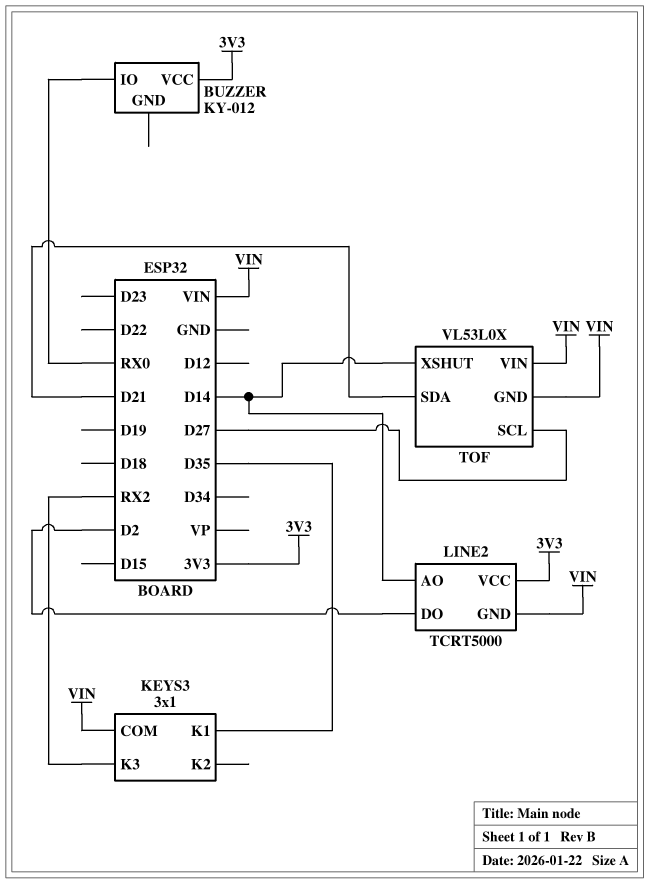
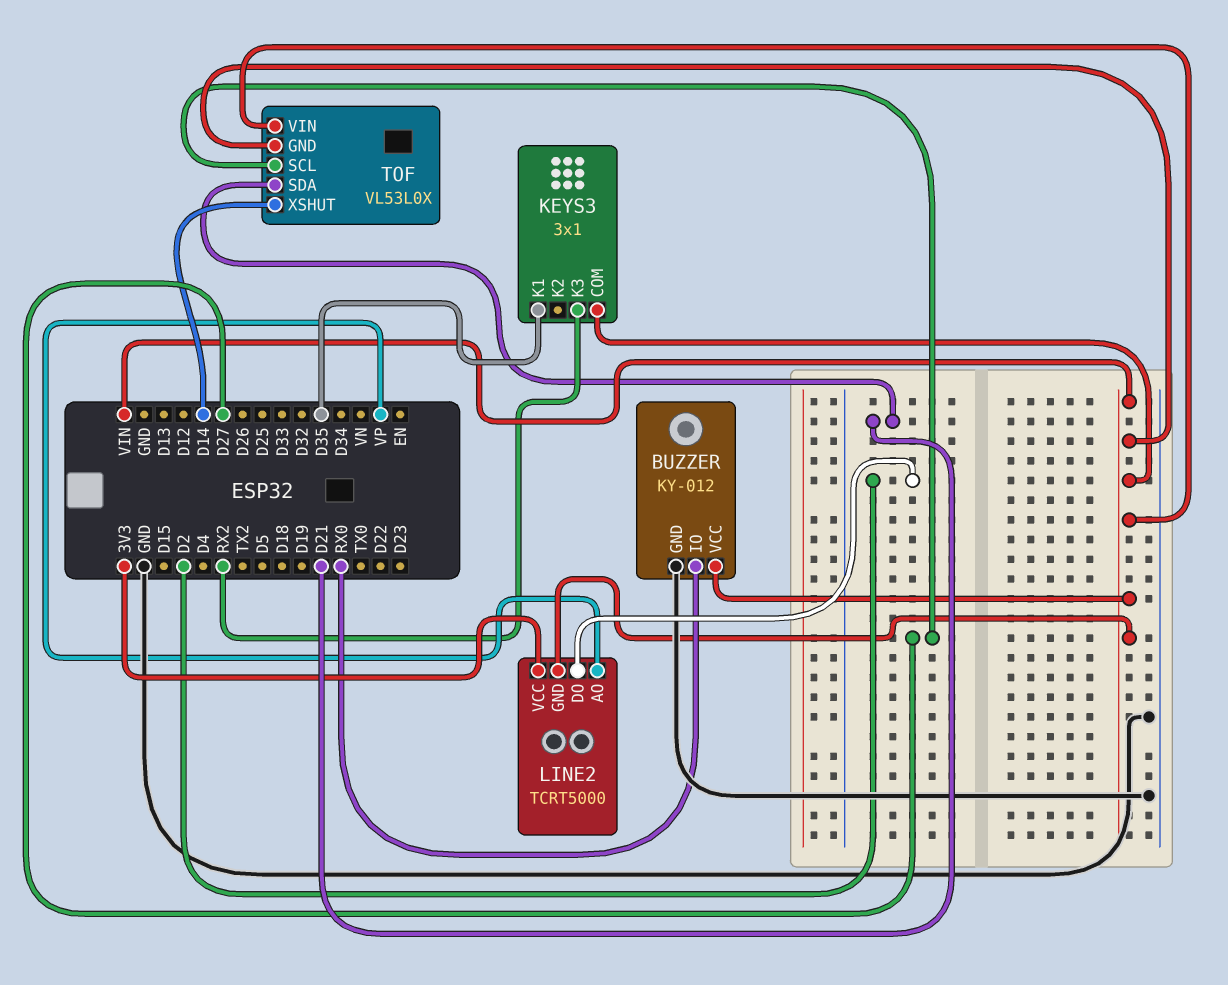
BUZZER pin GND: none -> GND
BUZZER pin VCC: 3V3 -> VIN
LINE2 pin AO: D14 -> VP

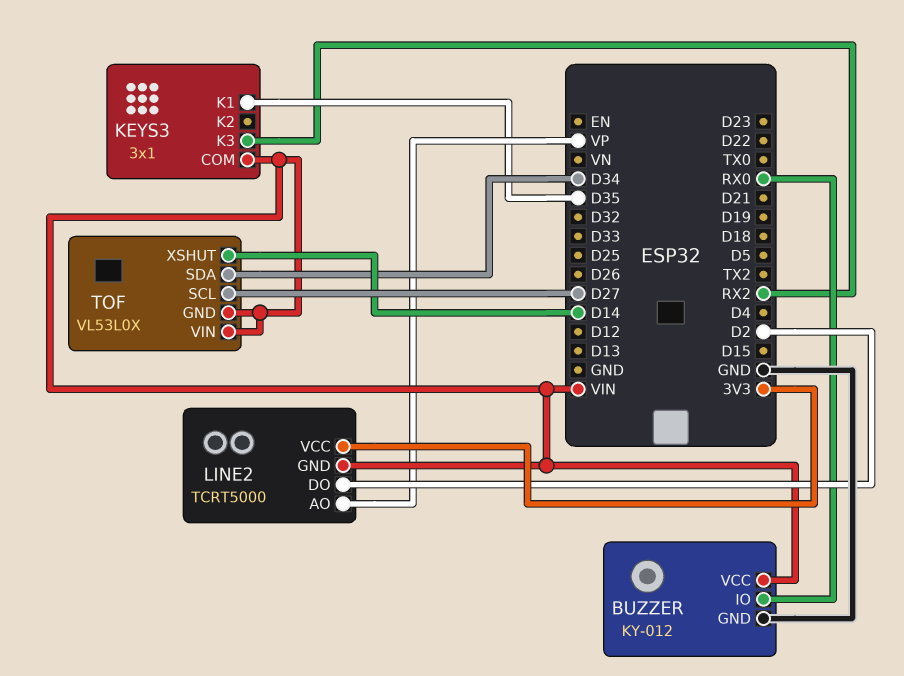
TOF pin SDA: D21 -> D34

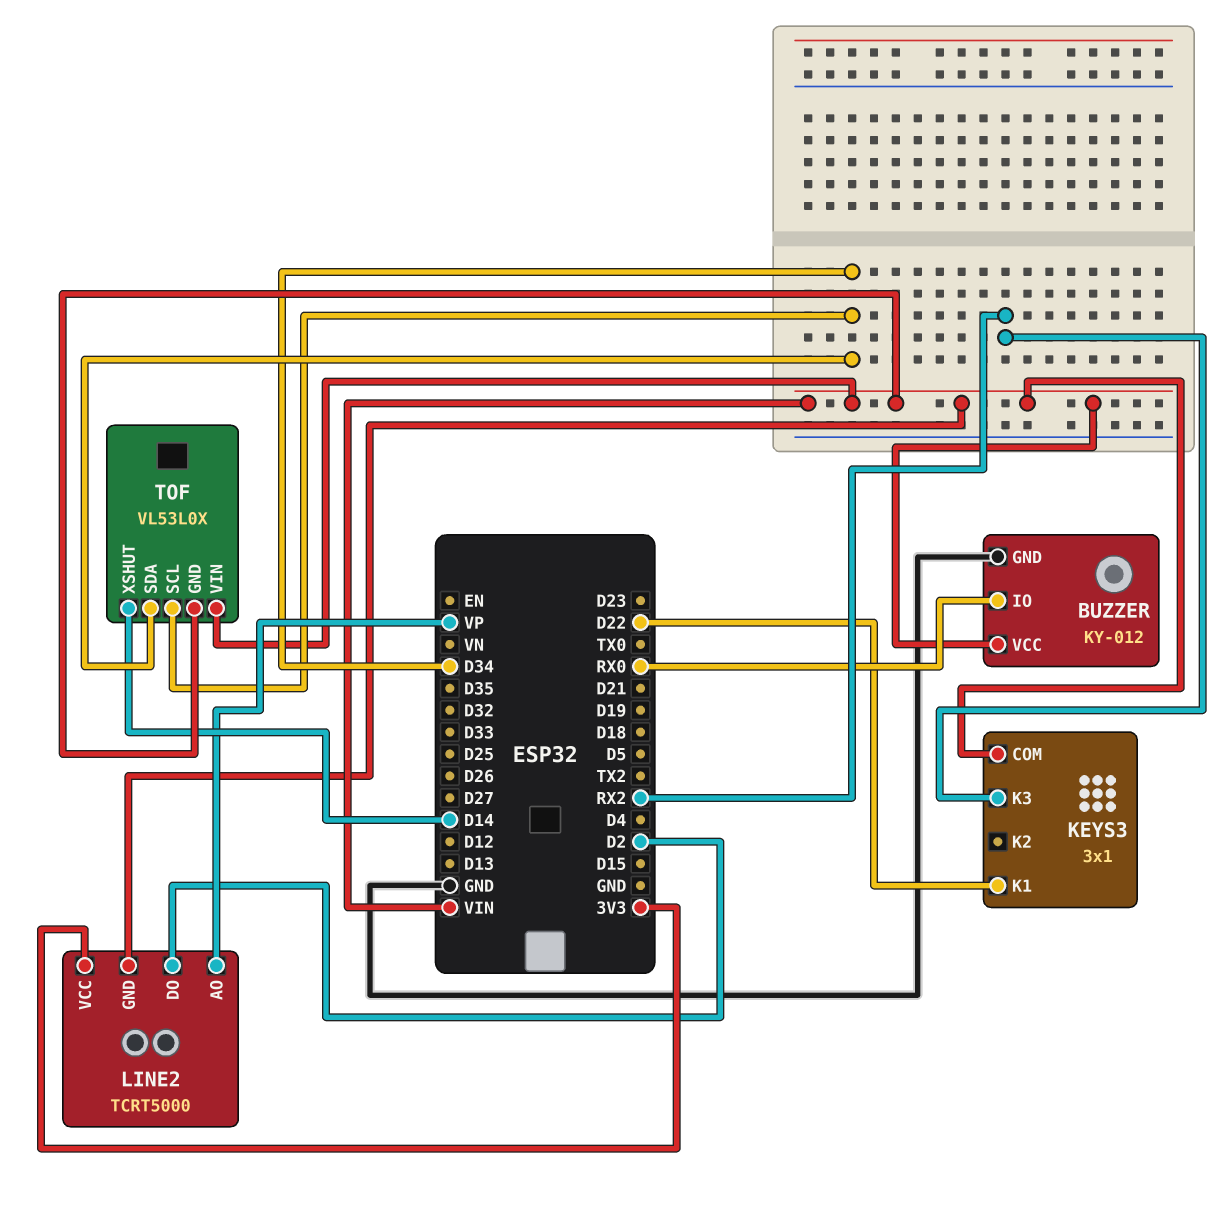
KEYS3 pin K1: D35 -> D22
TOF pin SCL: D27 -> D34

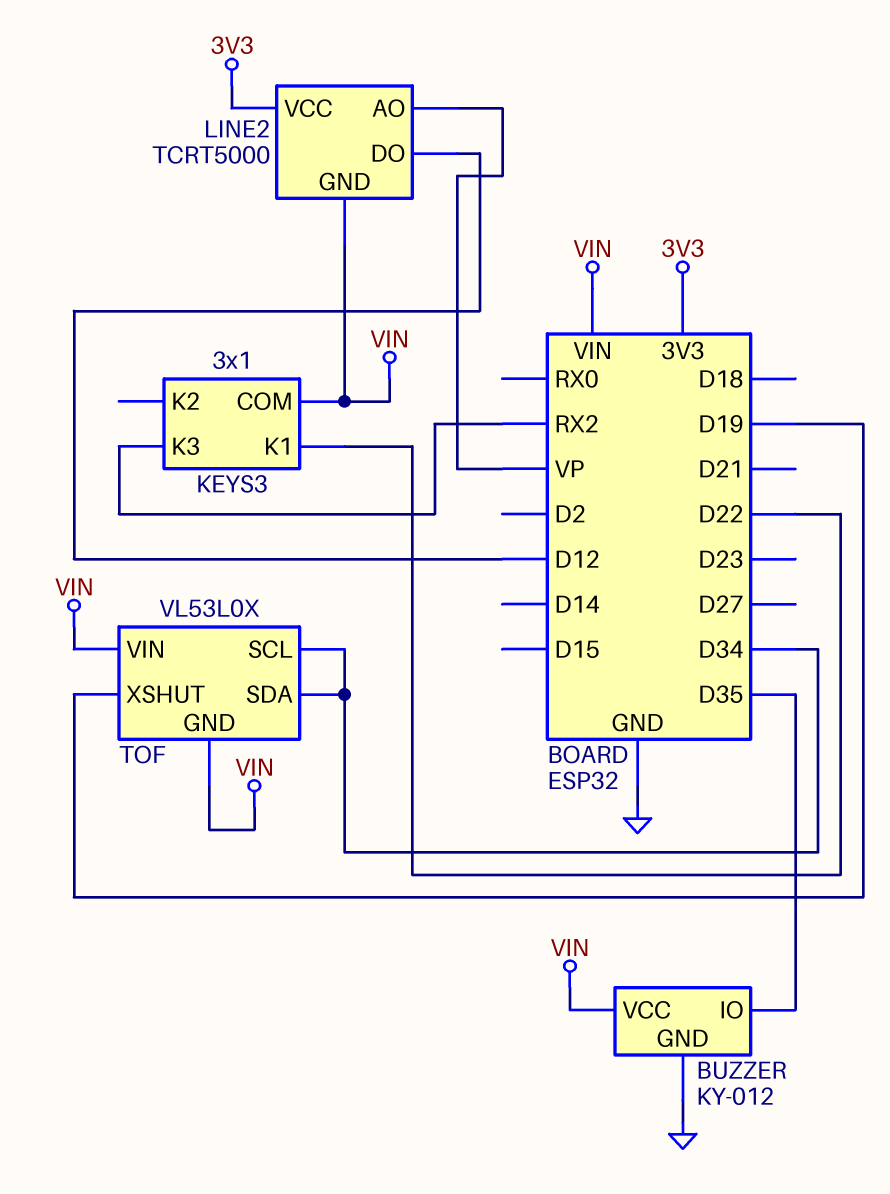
BUZZER pin IO: RX0 -> D35
LINE2 pin DO: D2 -> D12
TOF pin XSHUT: D14 -> D19

